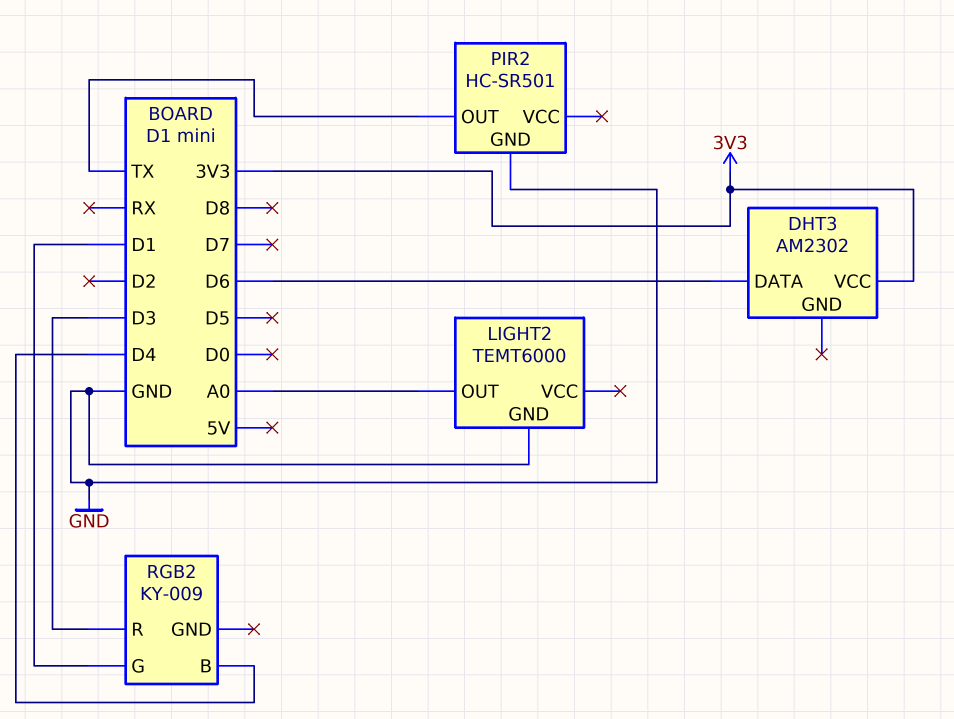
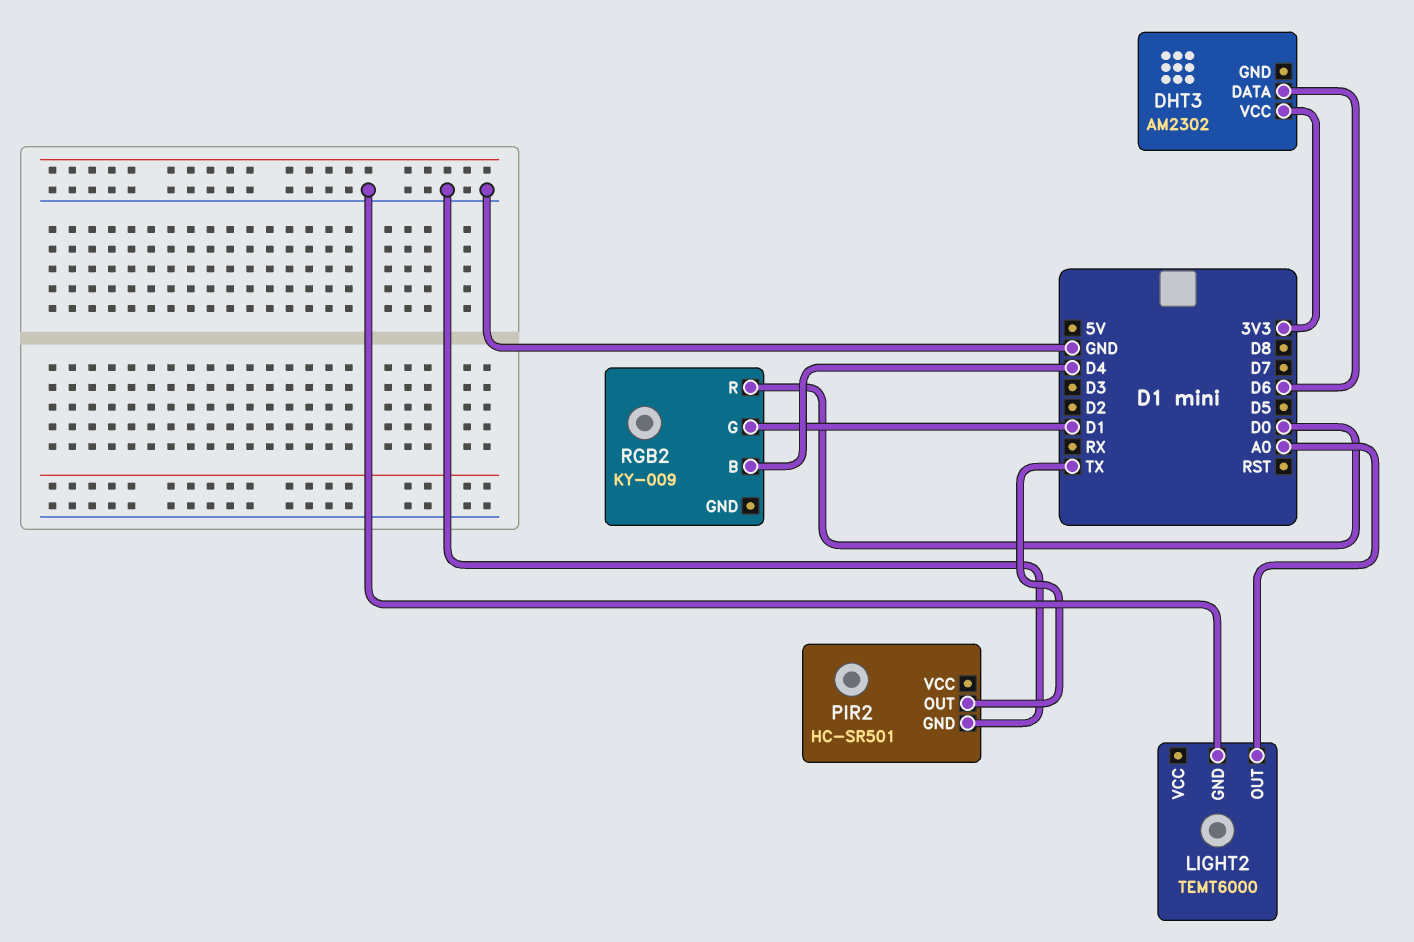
RGB2 pin R: D3 -> D0

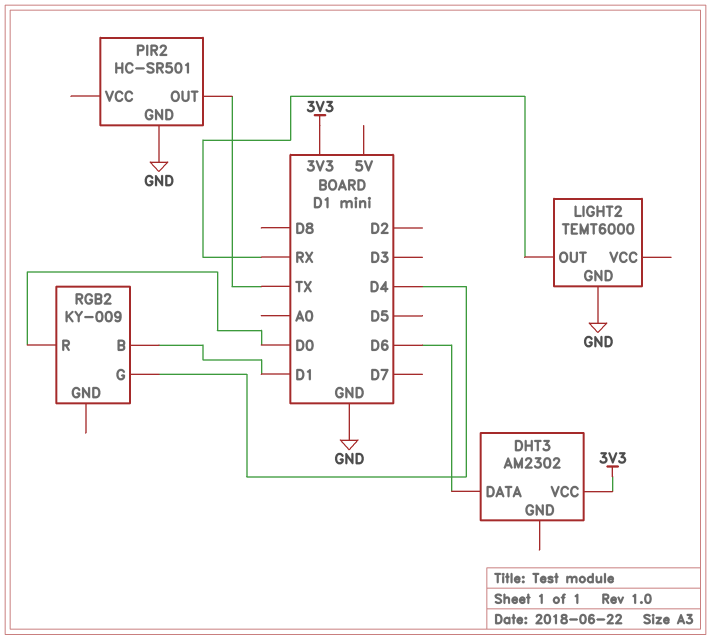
LIGHT2 pin OUT: A0 -> RX
RGB2 pin B: D4 -> D1
RGB2 pin G: D1 -> D4

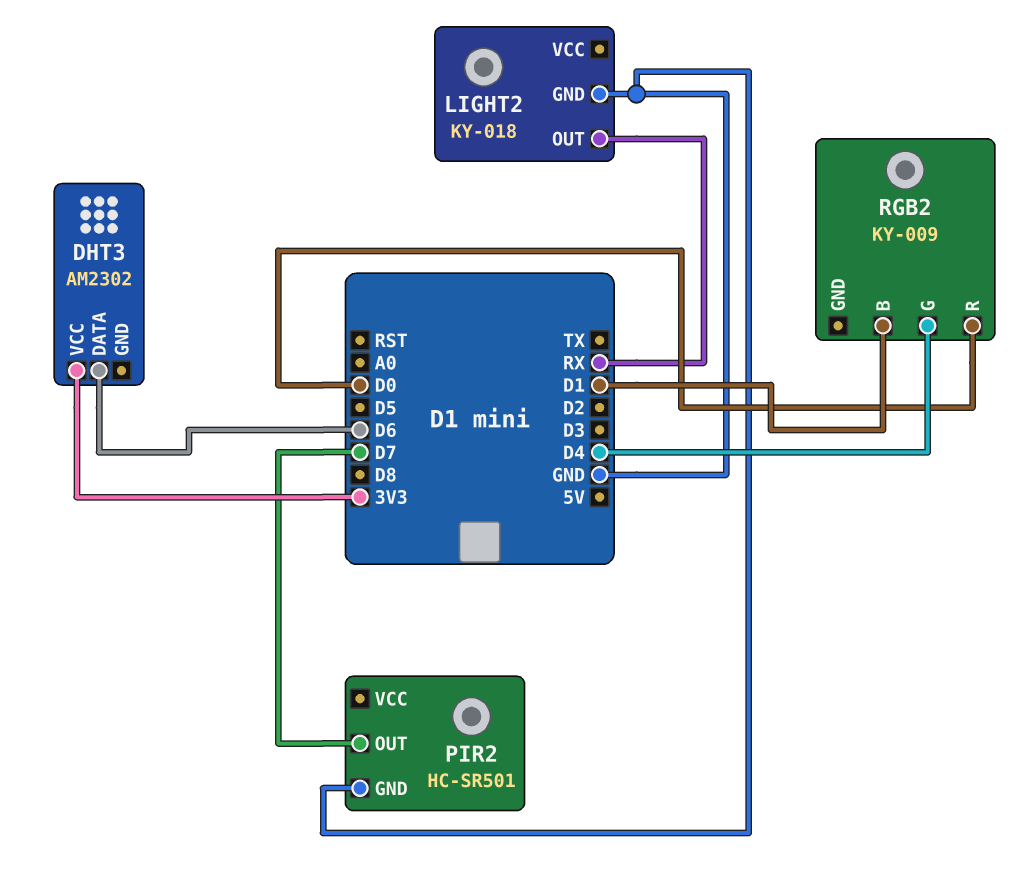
LIGHT2: TEMT6000 -> KY-018
PIR2 pin OUT: TX -> D7

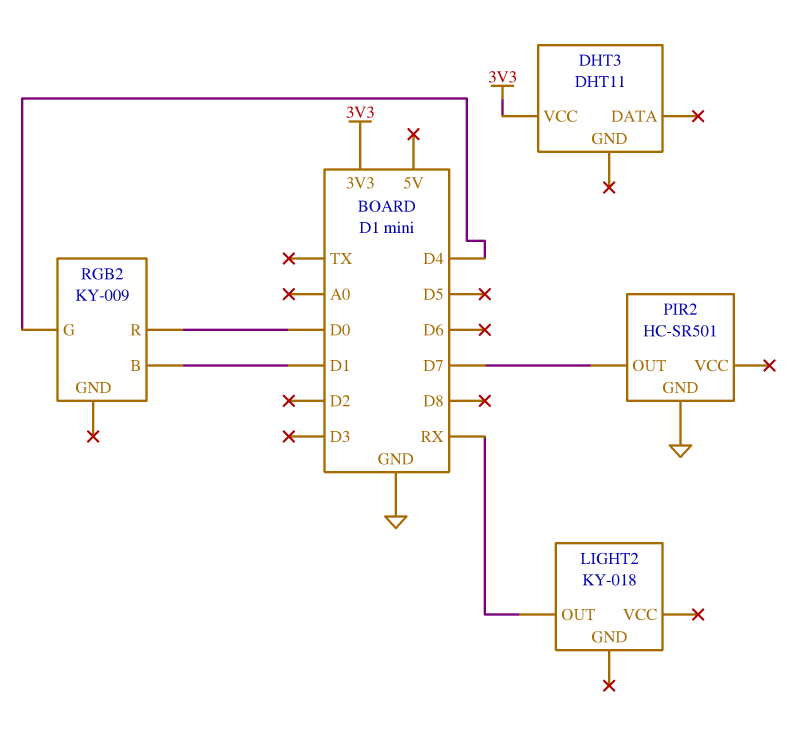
DHT3: AM2302 -> DHT11
DHT3 pin DATA: D6 -> none
LIGHT2 pin GND: GND -> none

